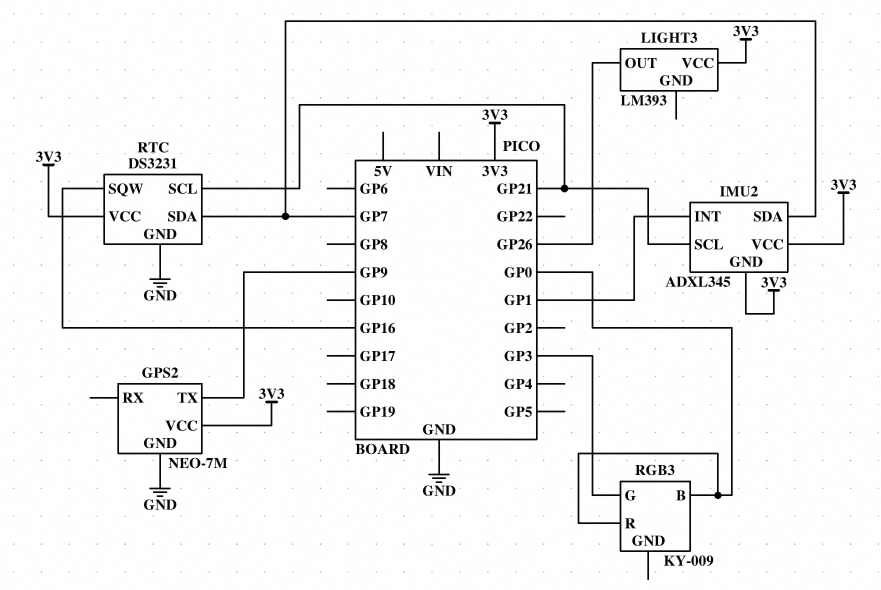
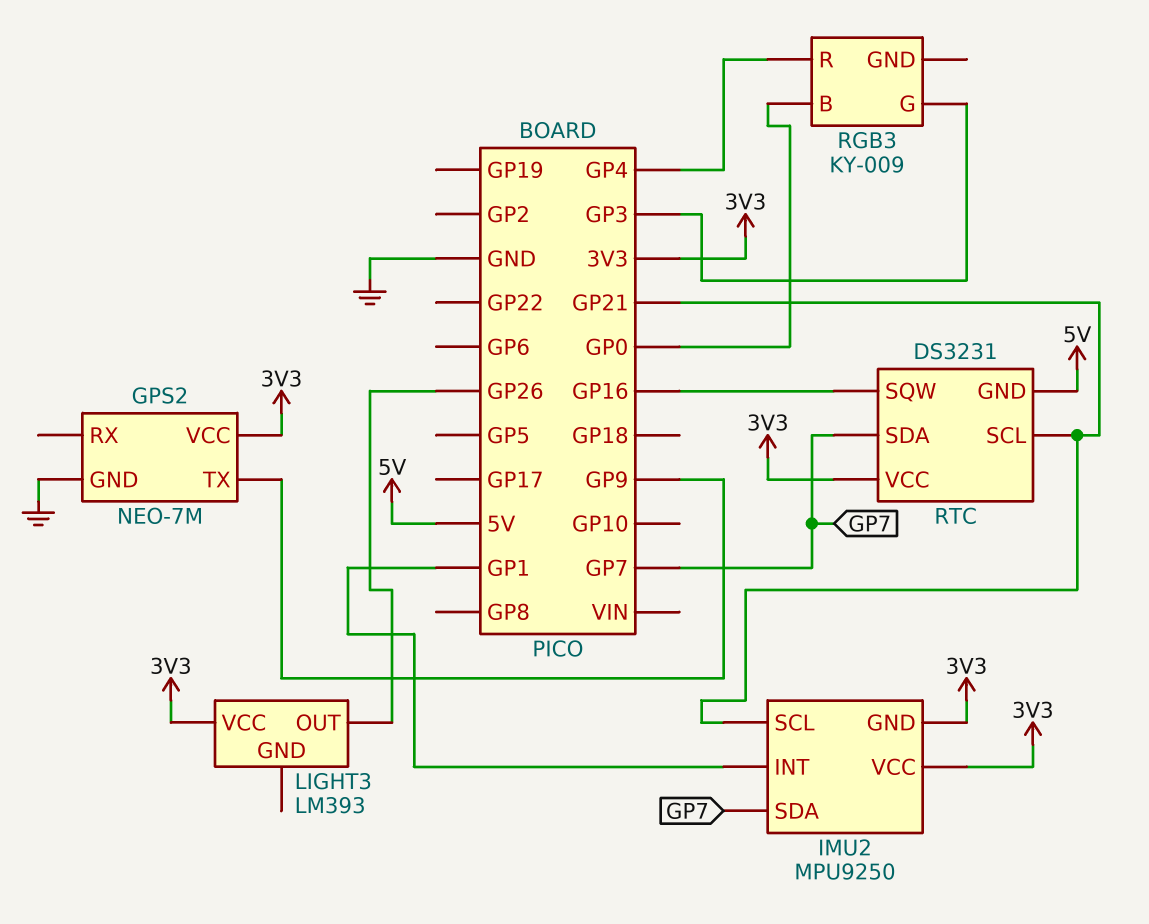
IMU2: ADXL345 -> MPU9250
RGB3 pin R: GP0 -> GP4
RTC pin GND: GND -> 5V

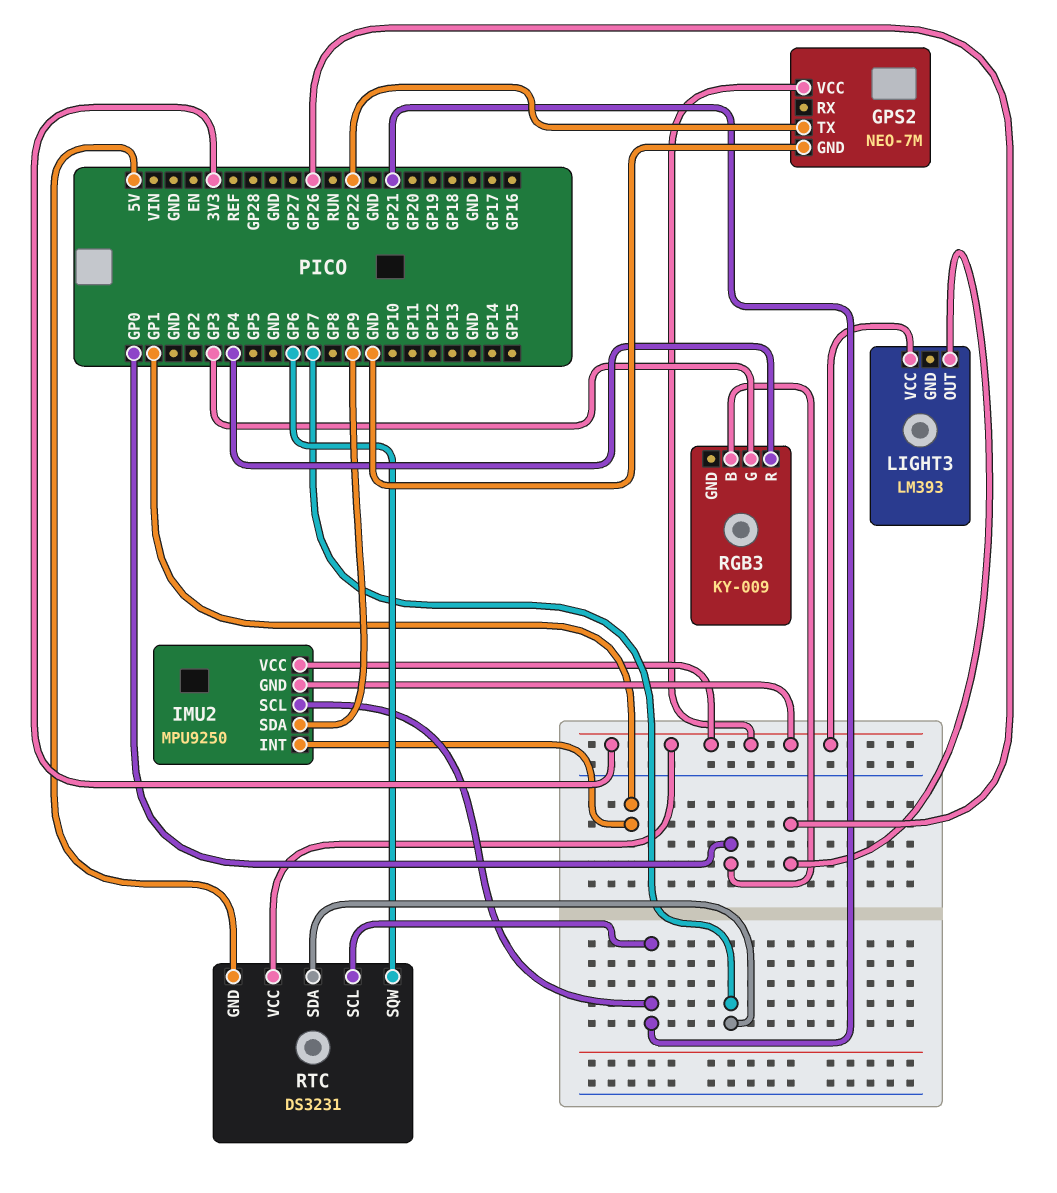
GPS2 pin TX: GP9 -> GP22
IMU2 pin SDA: GP7 -> GP9
RTC pin SQW: GP16 -> GP6

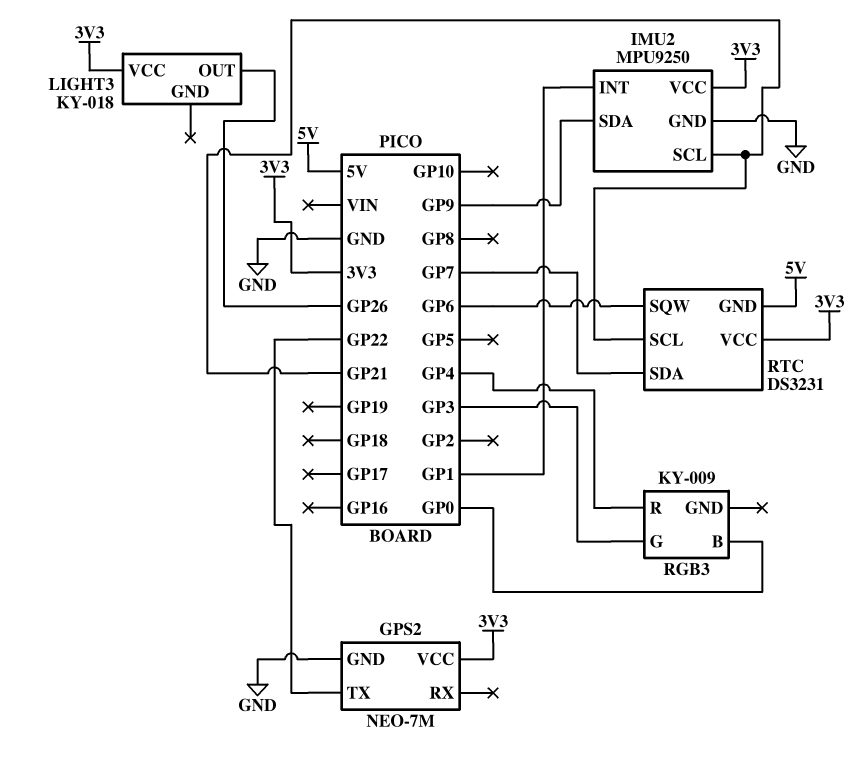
IMU2 pin GND: 3V3 -> GND
LIGHT3: LM393 -> KY-018

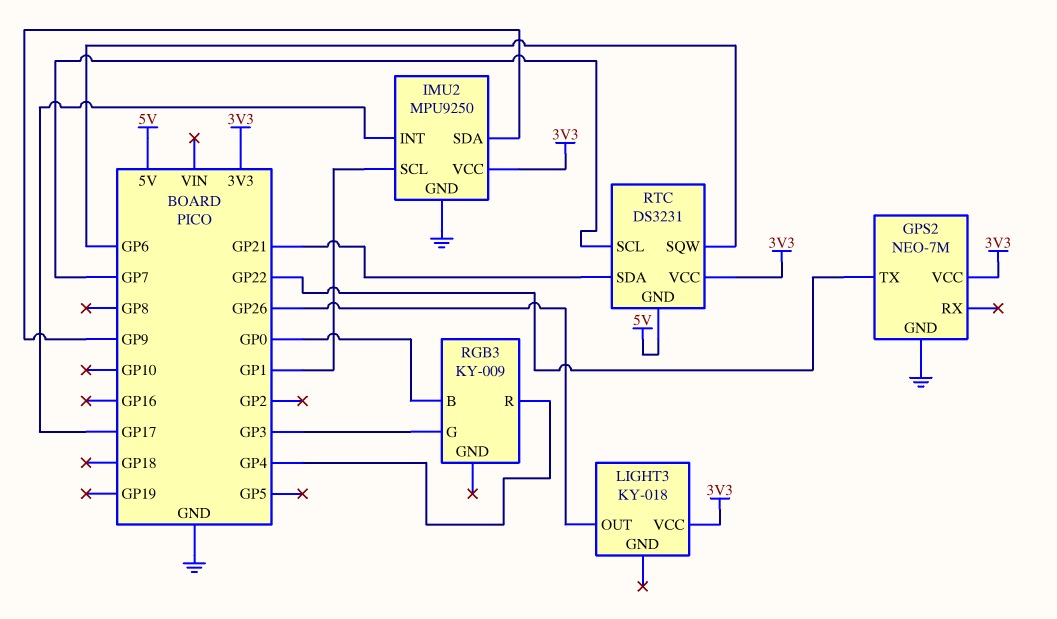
IMU2 pin INT: GP1 -> GP17
IMU2 pin SCL: GP21 -> GP1
RTC pin SCL: GP21 -> GP7
RTC pin SDA: GP7 -> GP21

